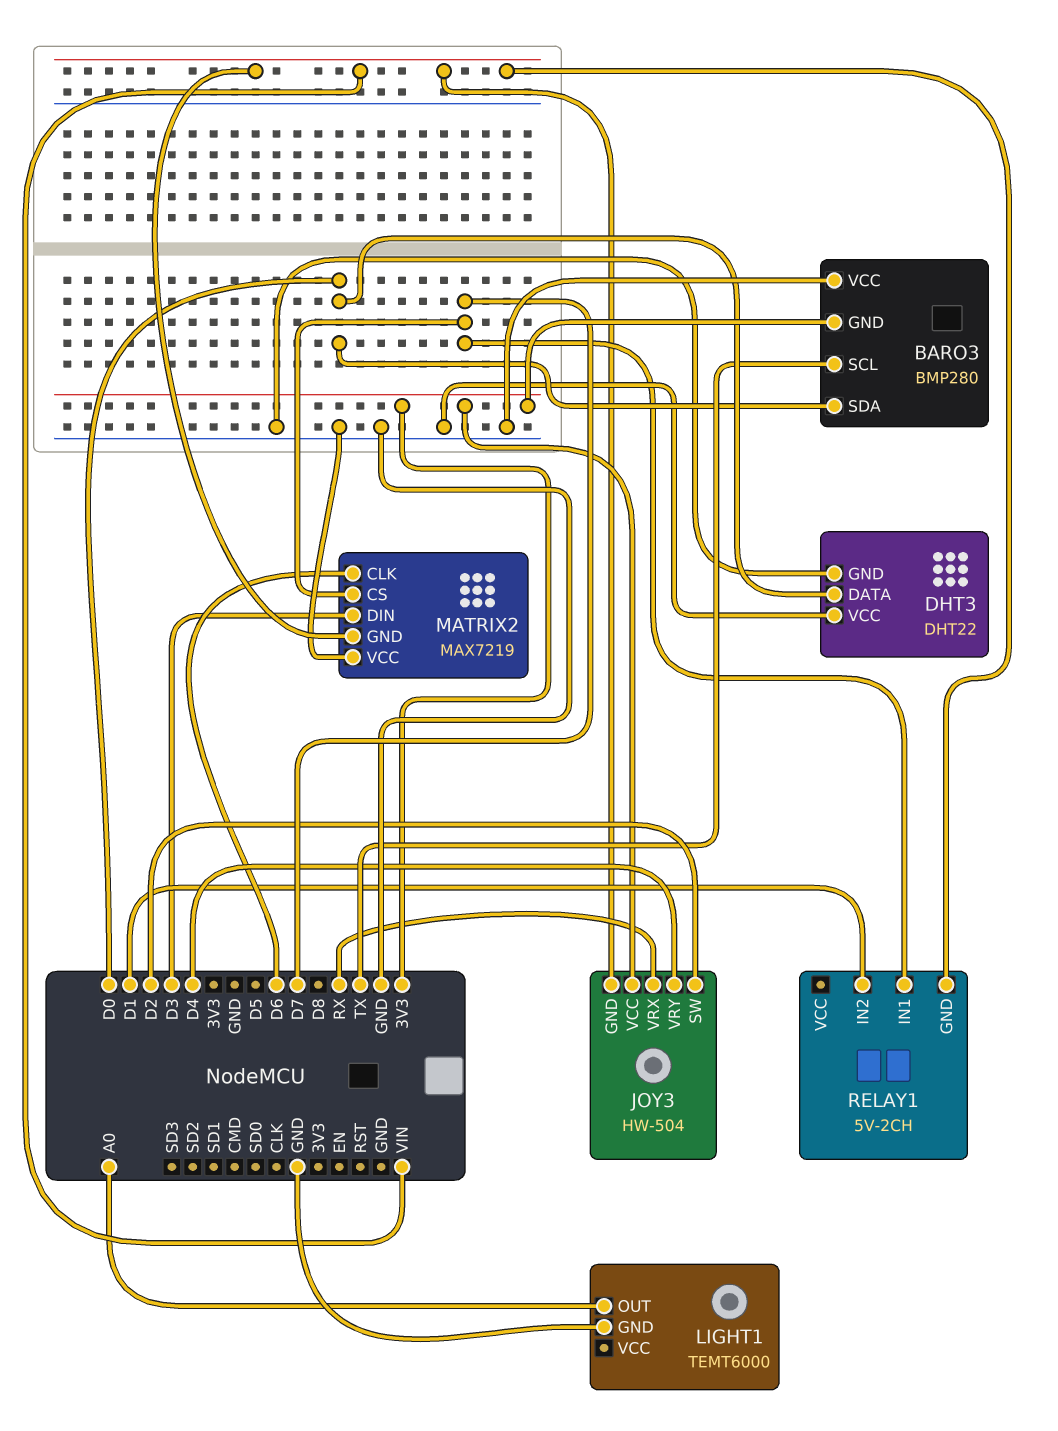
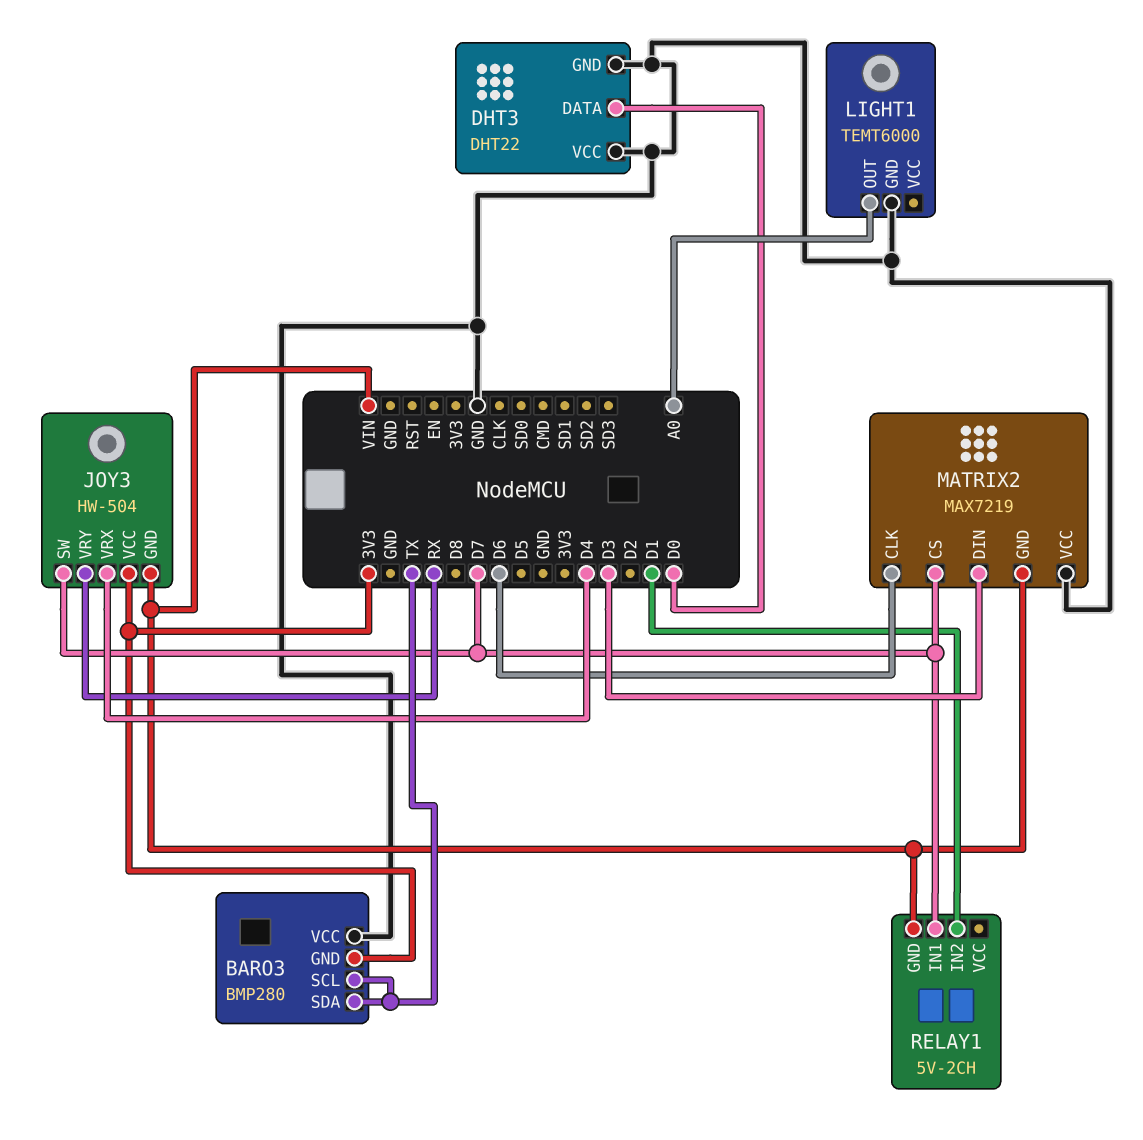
BARO3 pin SDA: D0 -> TX
JOY3 pin SW: D2 -> D7
JOY3 pin VRX: RX -> D4
JOY3 pin VRY: D4 -> RX

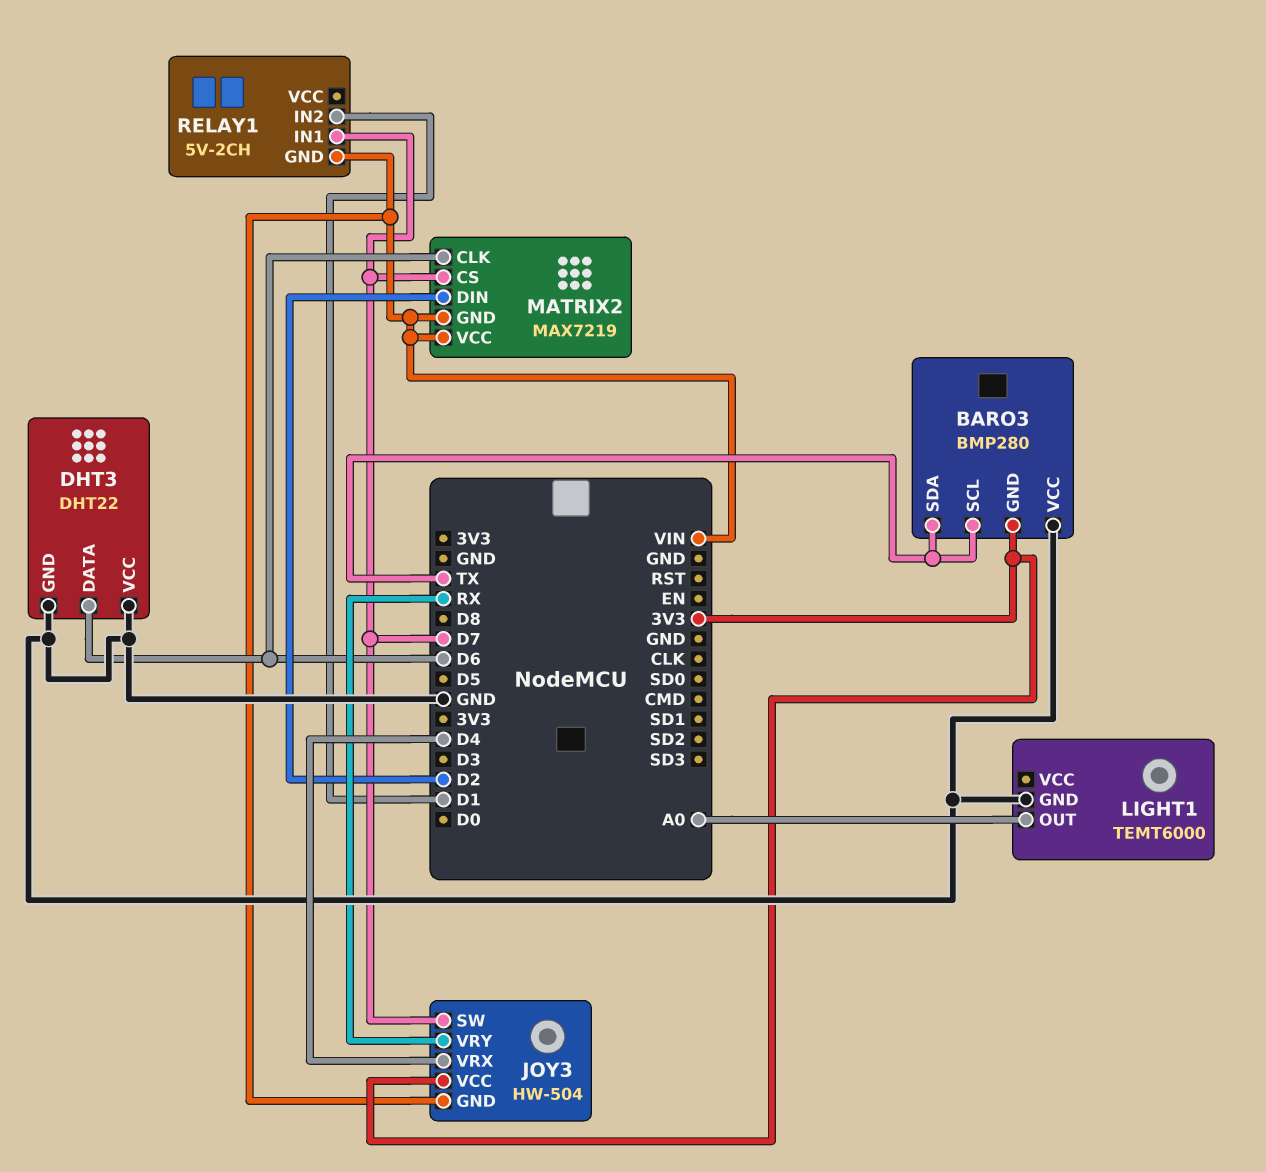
DHT3 pin DATA: D0 -> D6
MATRIX2 pin DIN: D3 -> D2
MATRIX2 pin VCC: GND -> VIN

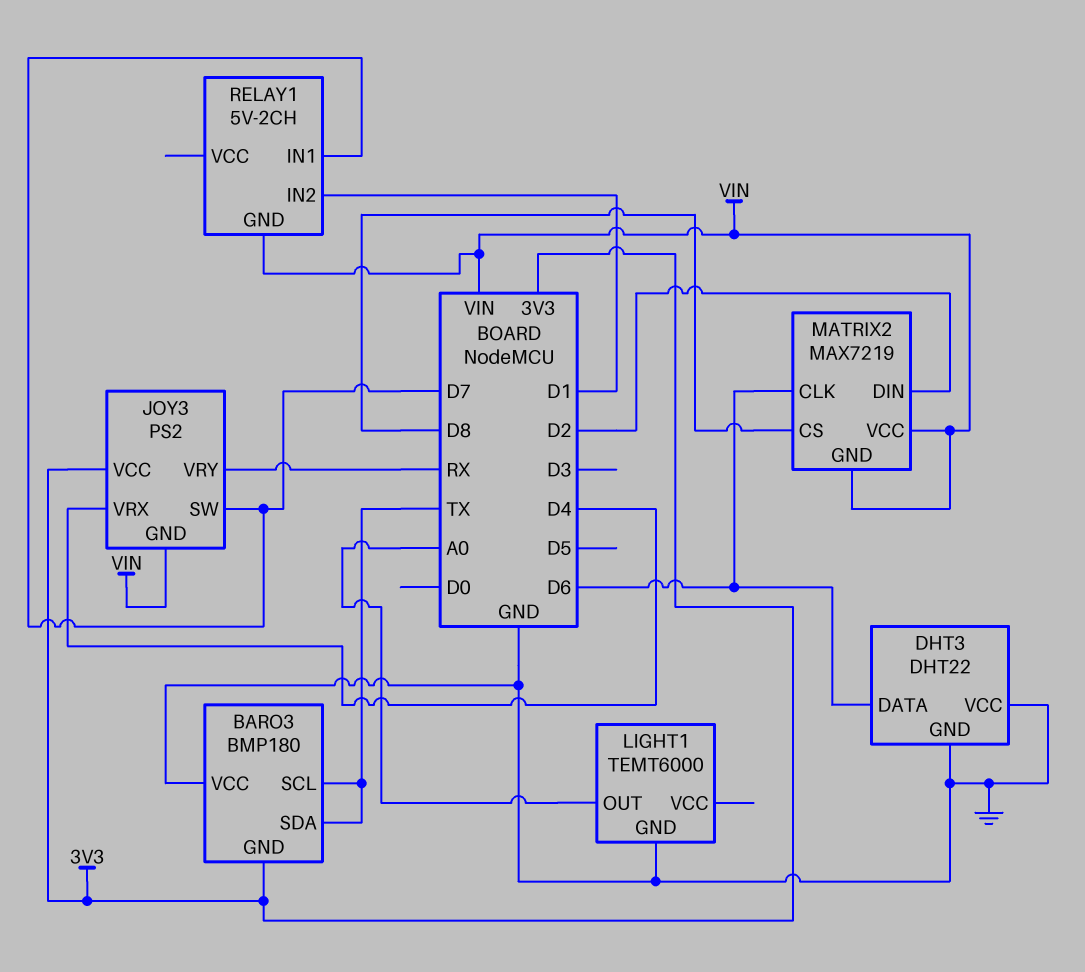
BARO3: BMP280 -> BMP180
JOY3: HW-504 -> PS2
MATRIX2 pin CS: D7 -> D8

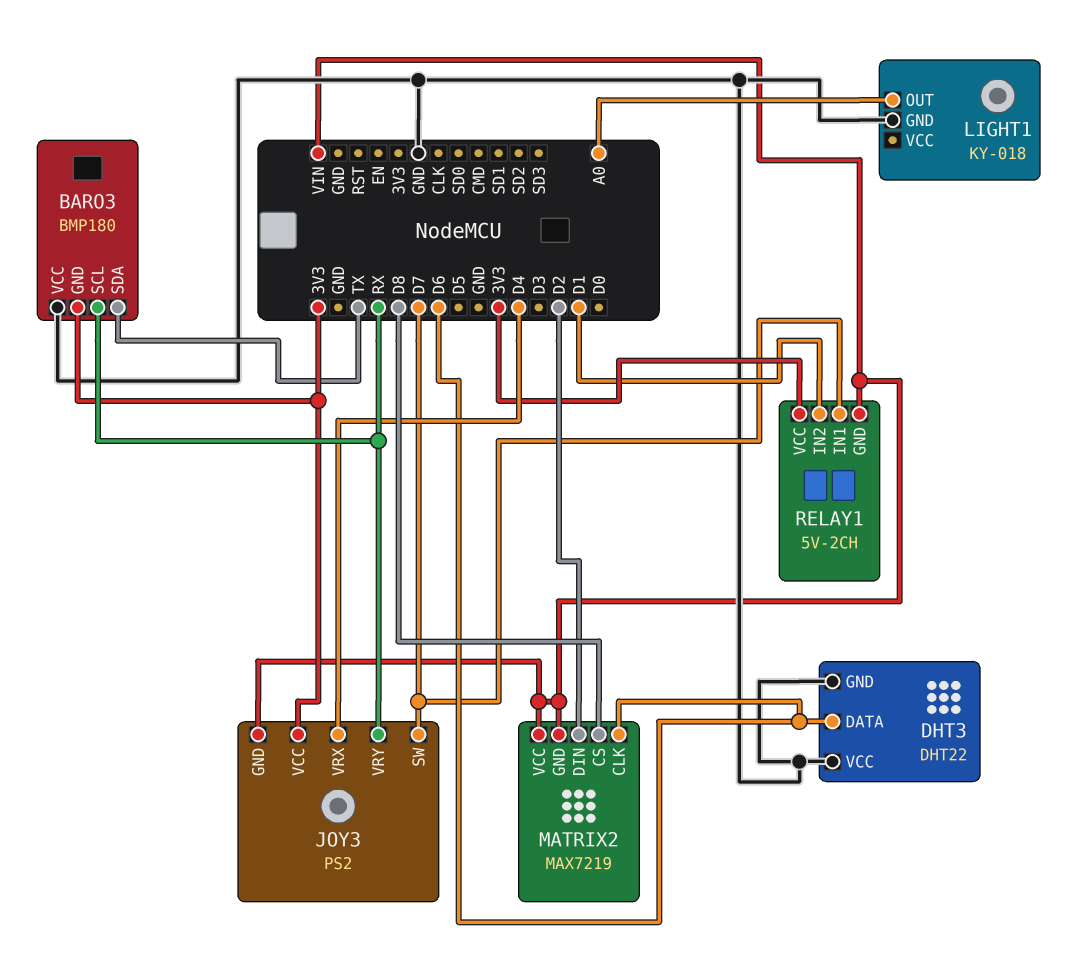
BARO3 pin SCL: TX -> RX
LIGHT1: TEMT6000 -> KY-018
RELAY1 pin VCC: none -> 3V3

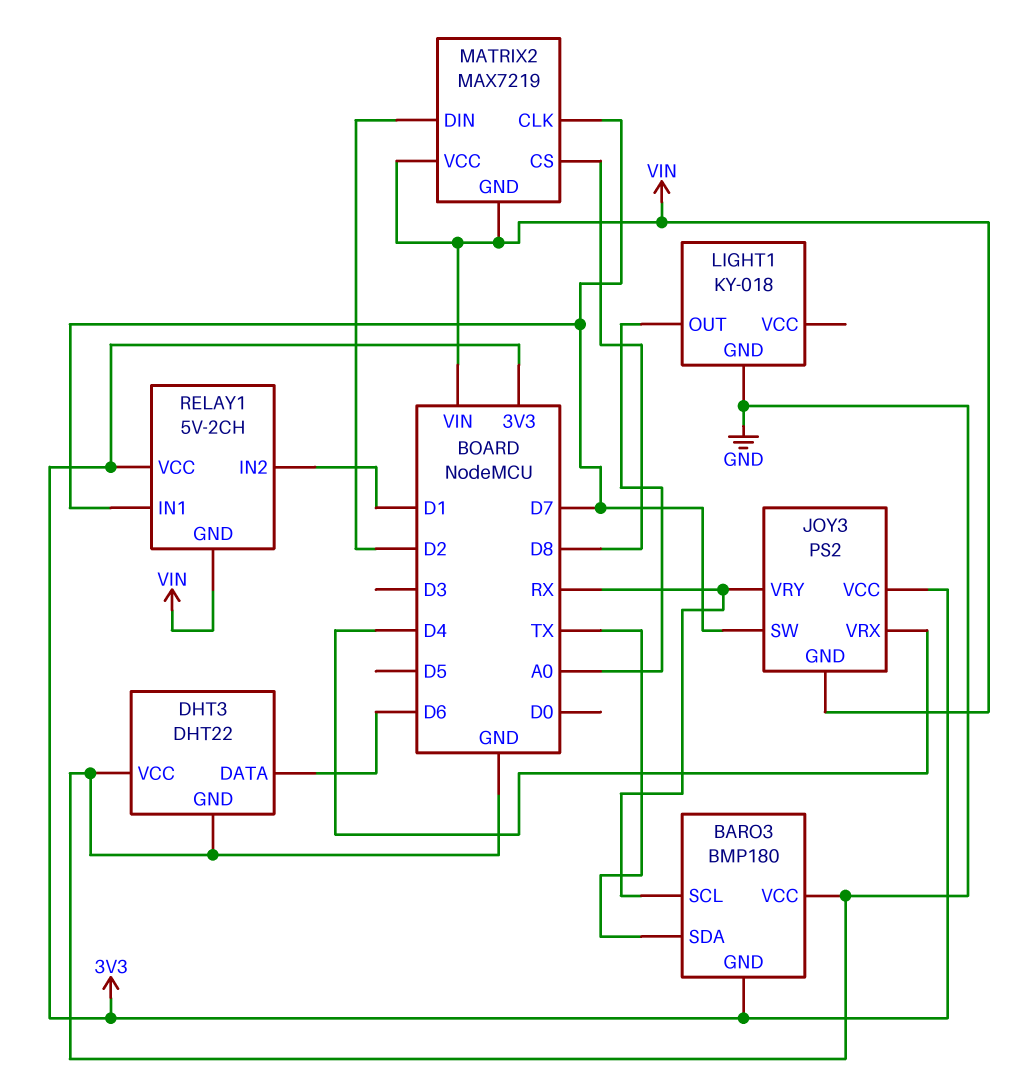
MATRIX2 pin CLK: D6 -> D7

